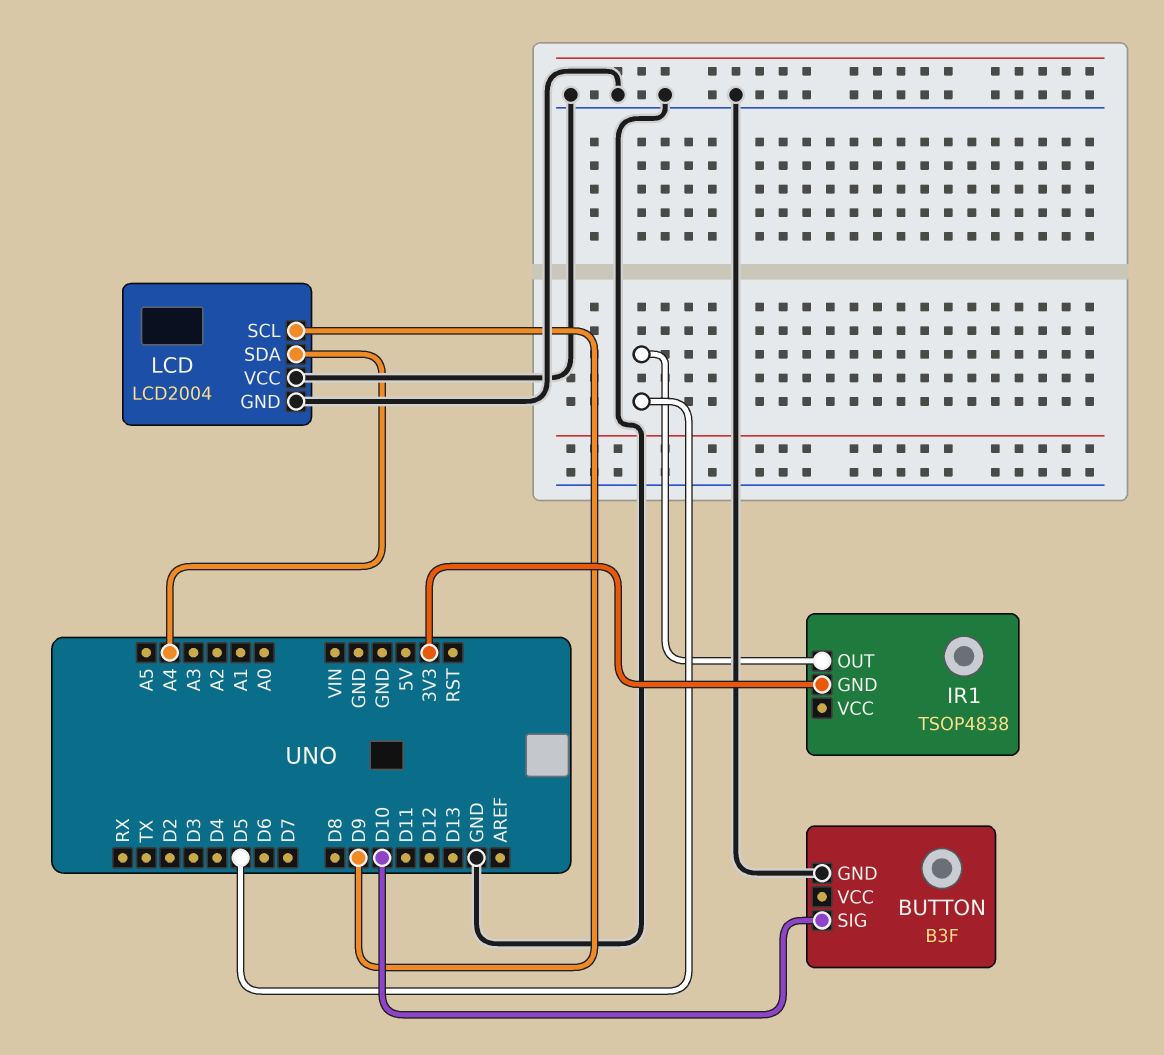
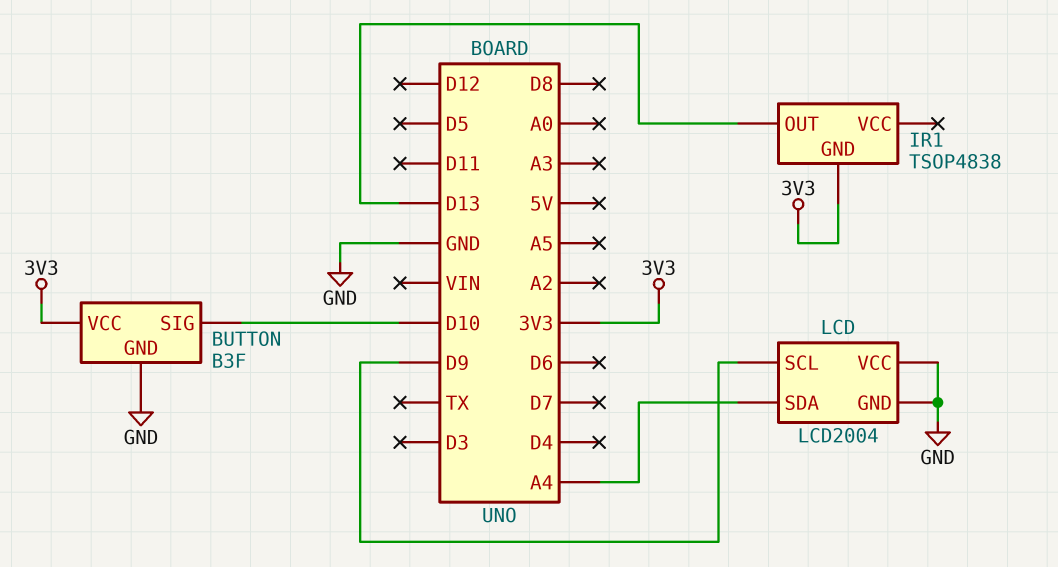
BUTTON pin VCC: none -> 3V3
IR1 pin OUT: D5 -> D13

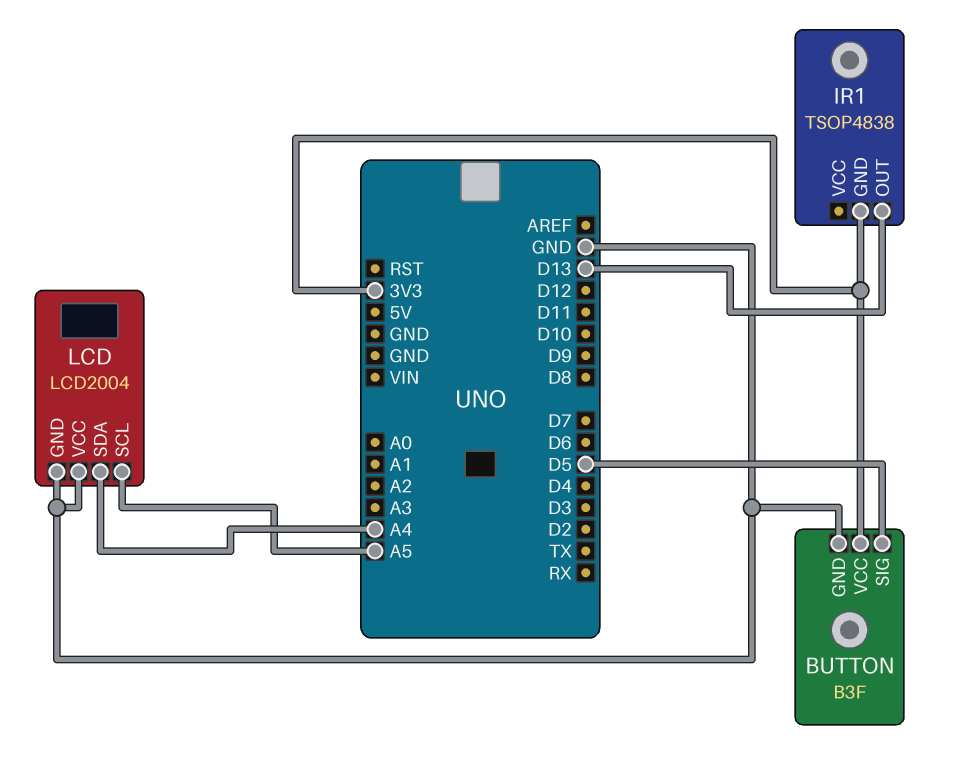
BUTTON pin SIG: D10 -> D5
LCD pin SCL: D9 -> A5

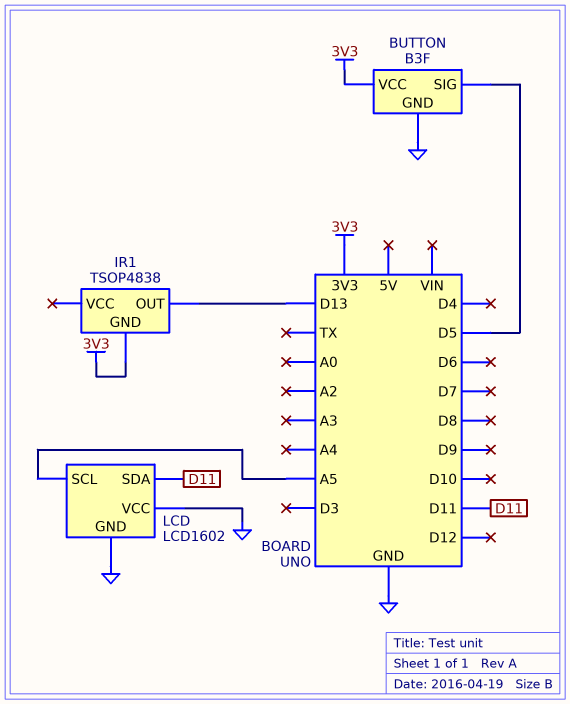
LCD: LCD2004 -> LCD1602
LCD pin SDA: A4 -> D11

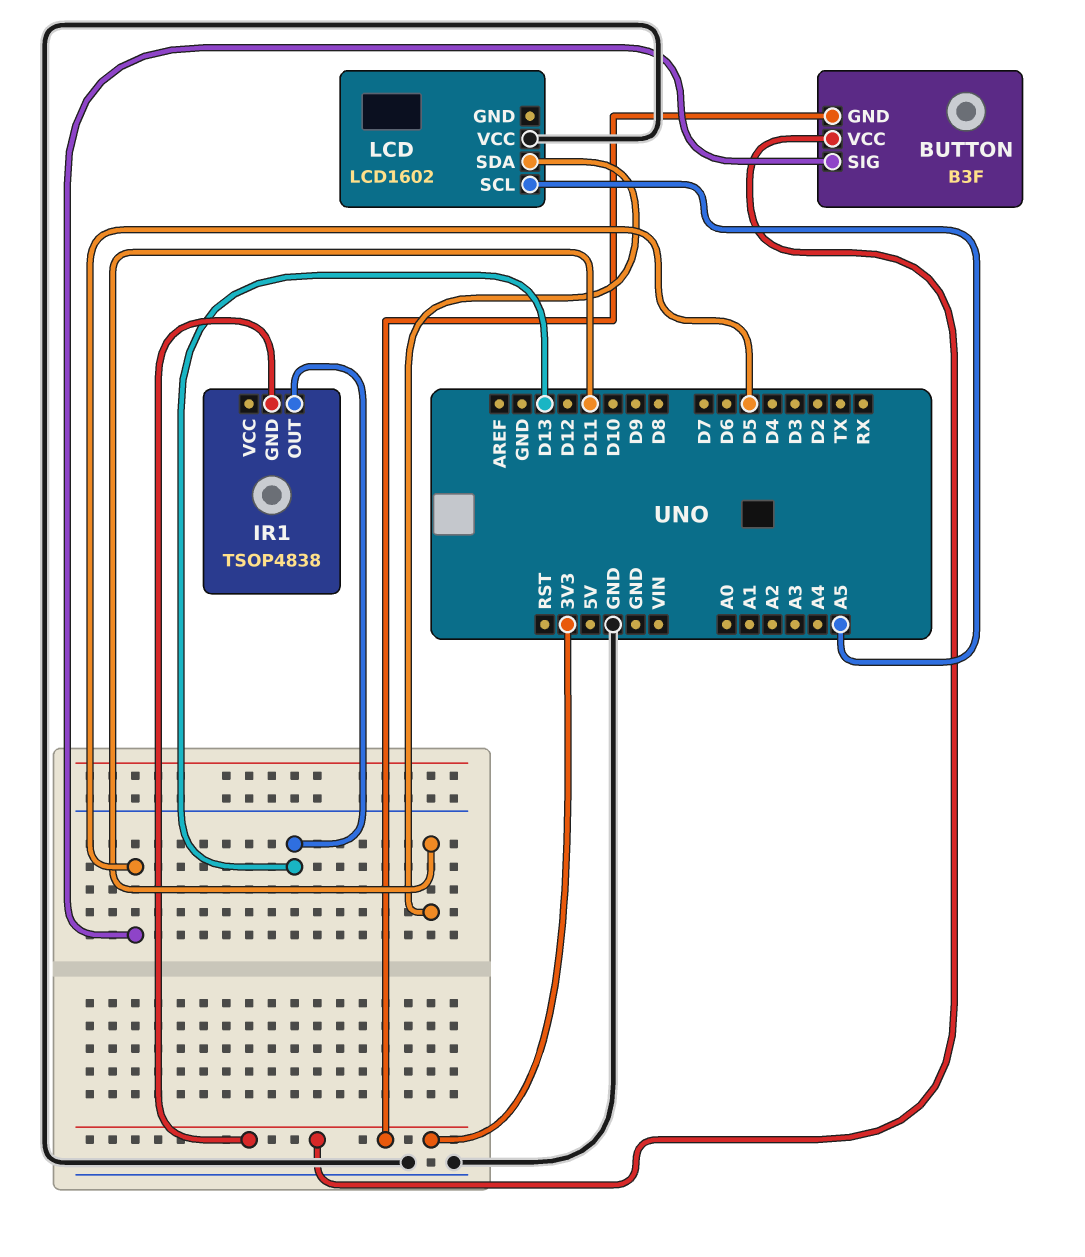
BUTTON pin GND: GND -> 3V3
LCD pin GND: GND -> none

